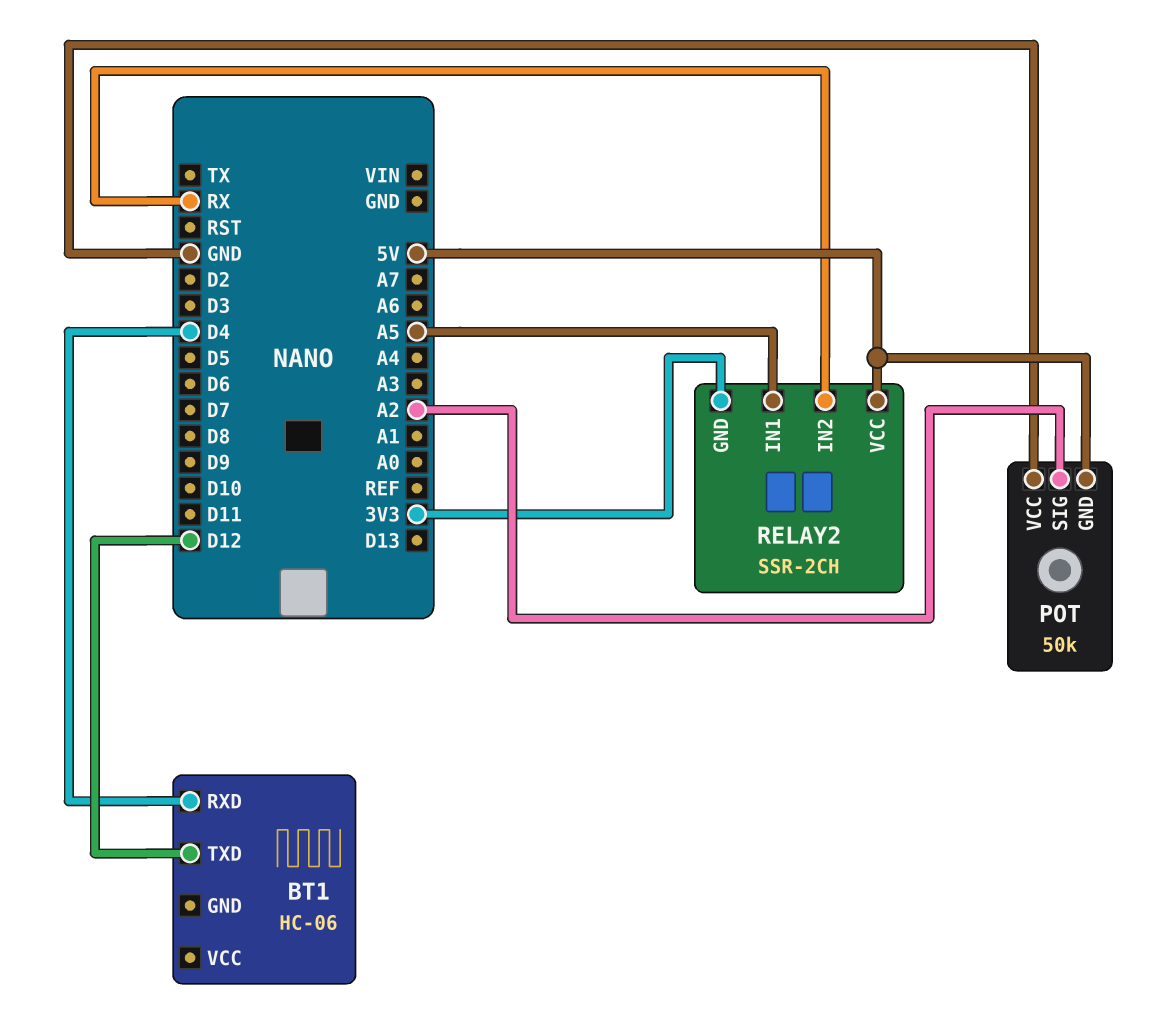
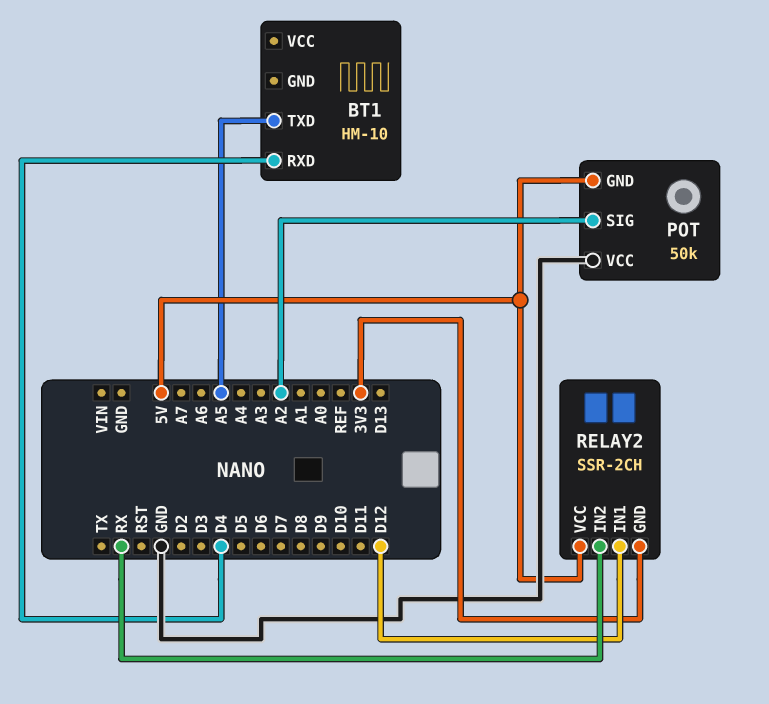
BT1: HC-06 -> HM-10
BT1 pin TXD: D12 -> A5
RELAY2 pin IN1: A5 -> D12

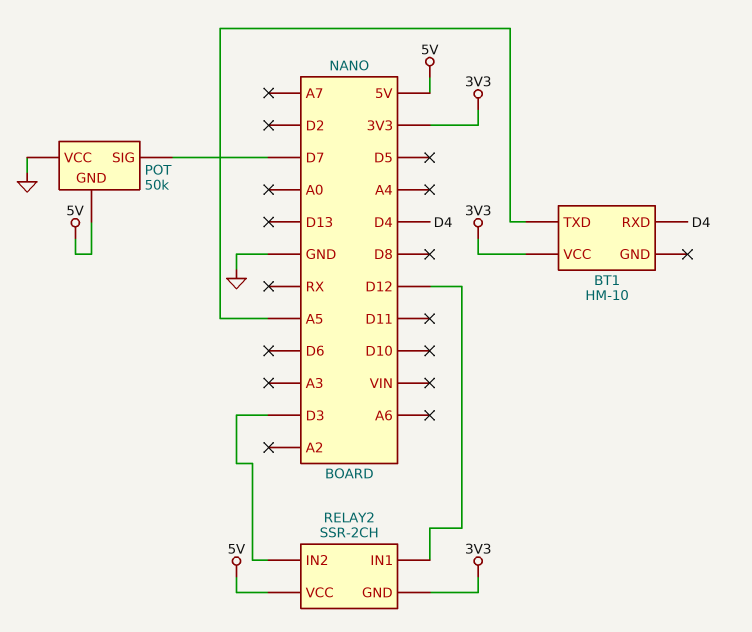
BT1 pin VCC: none -> 3V3
POT pin SIG: A2 -> D7
RELAY2 pin IN2: RX -> D3

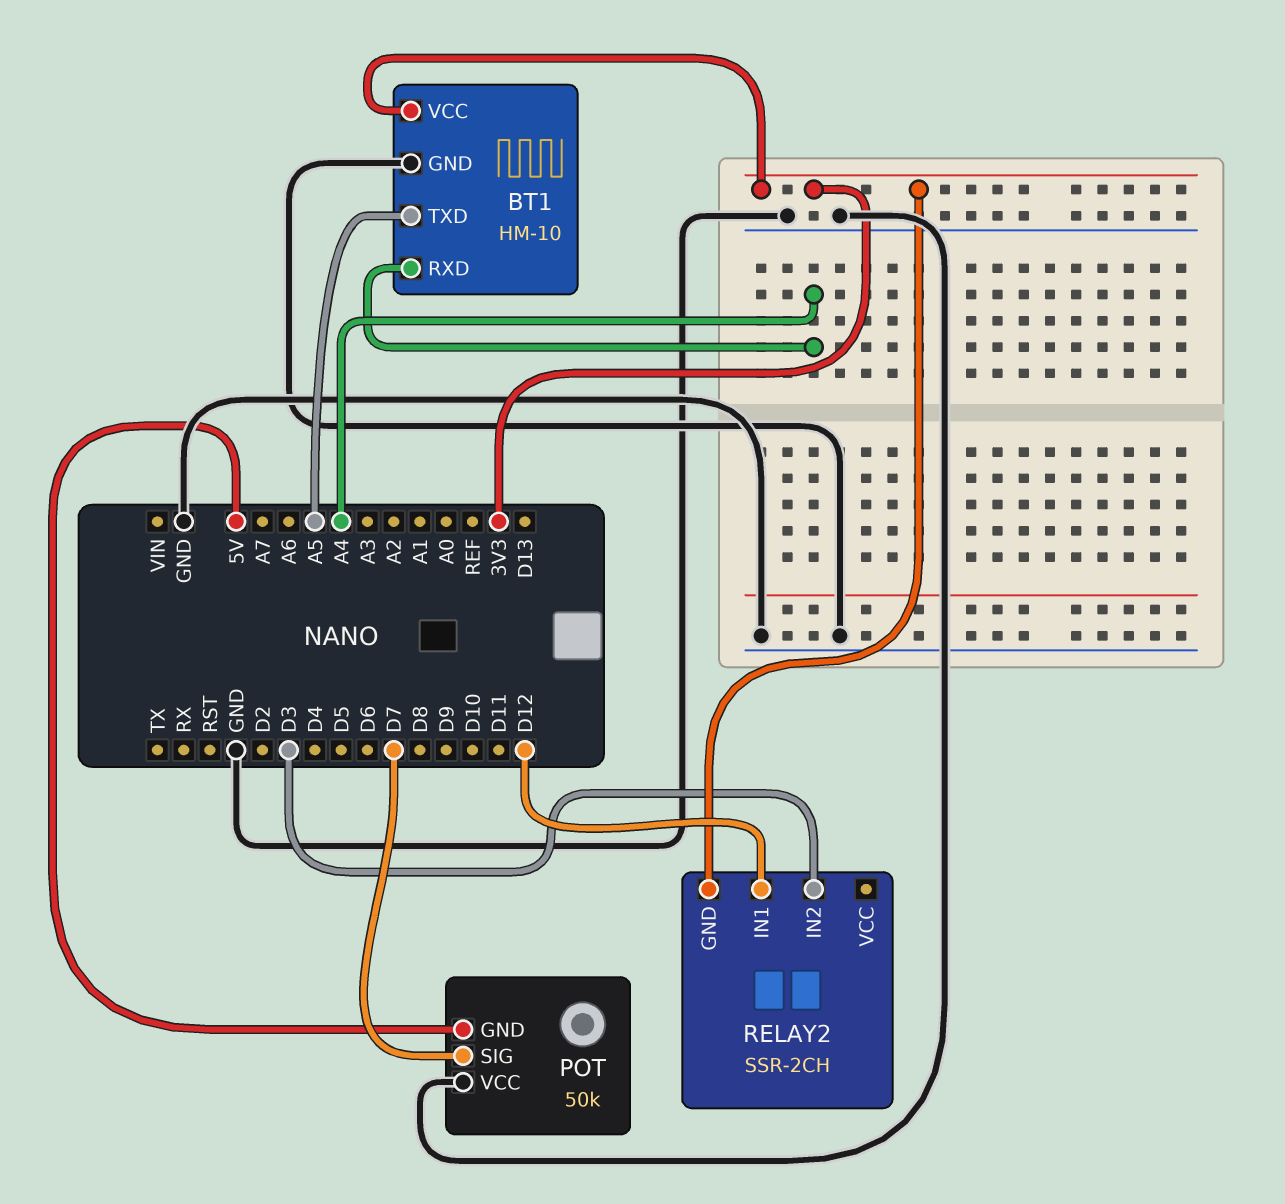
BT1 pin GND: none -> GND
BT1 pin RXD: D4 -> A4
RELAY2 pin VCC: 5V -> none

